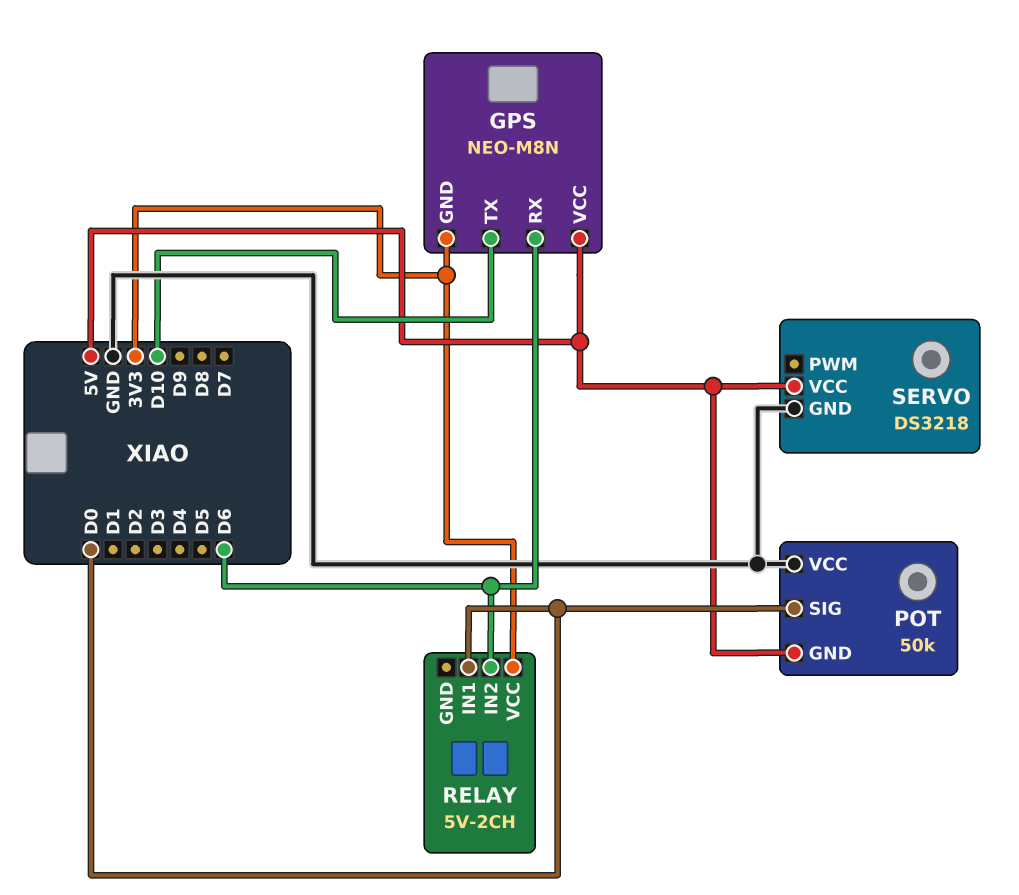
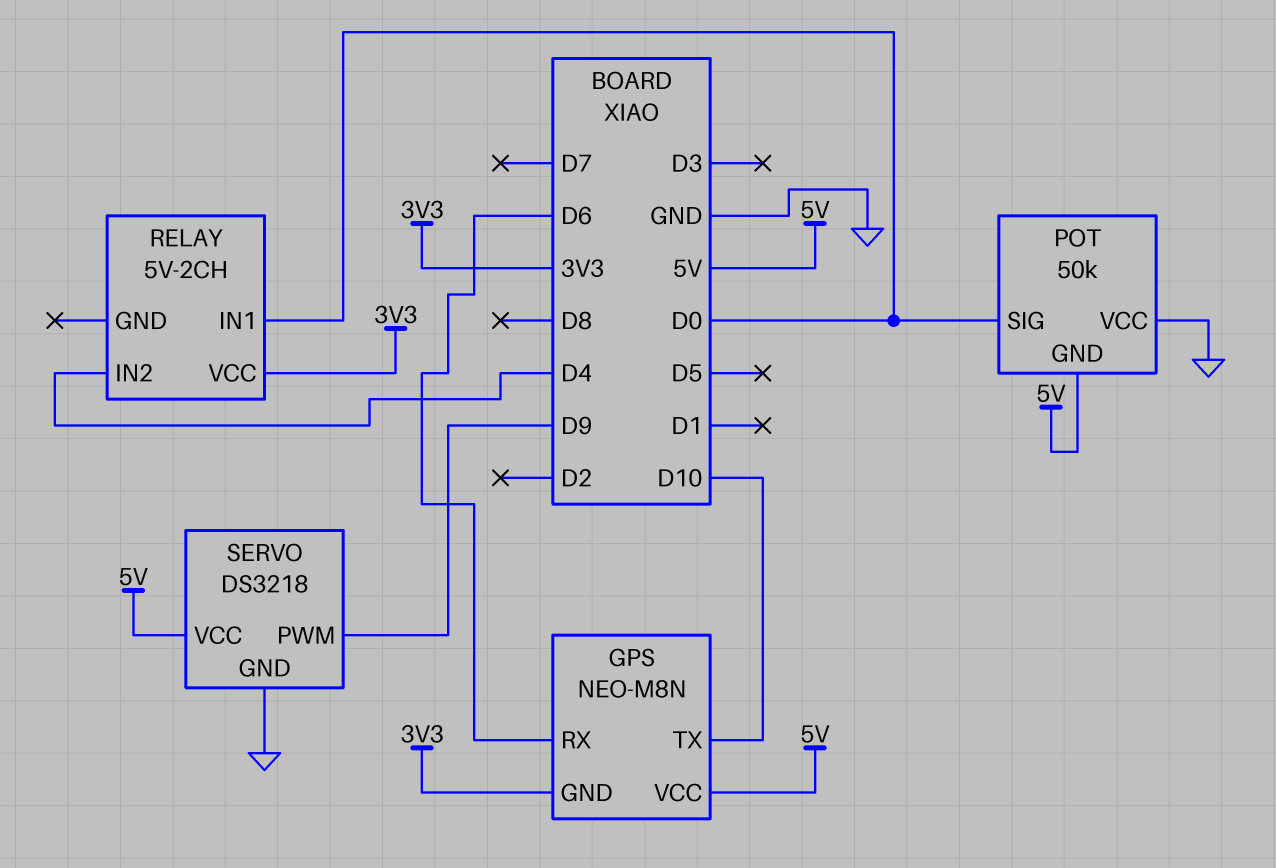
RELAY pin IN2: D6 -> D4
SERVO pin PWM: none -> D9

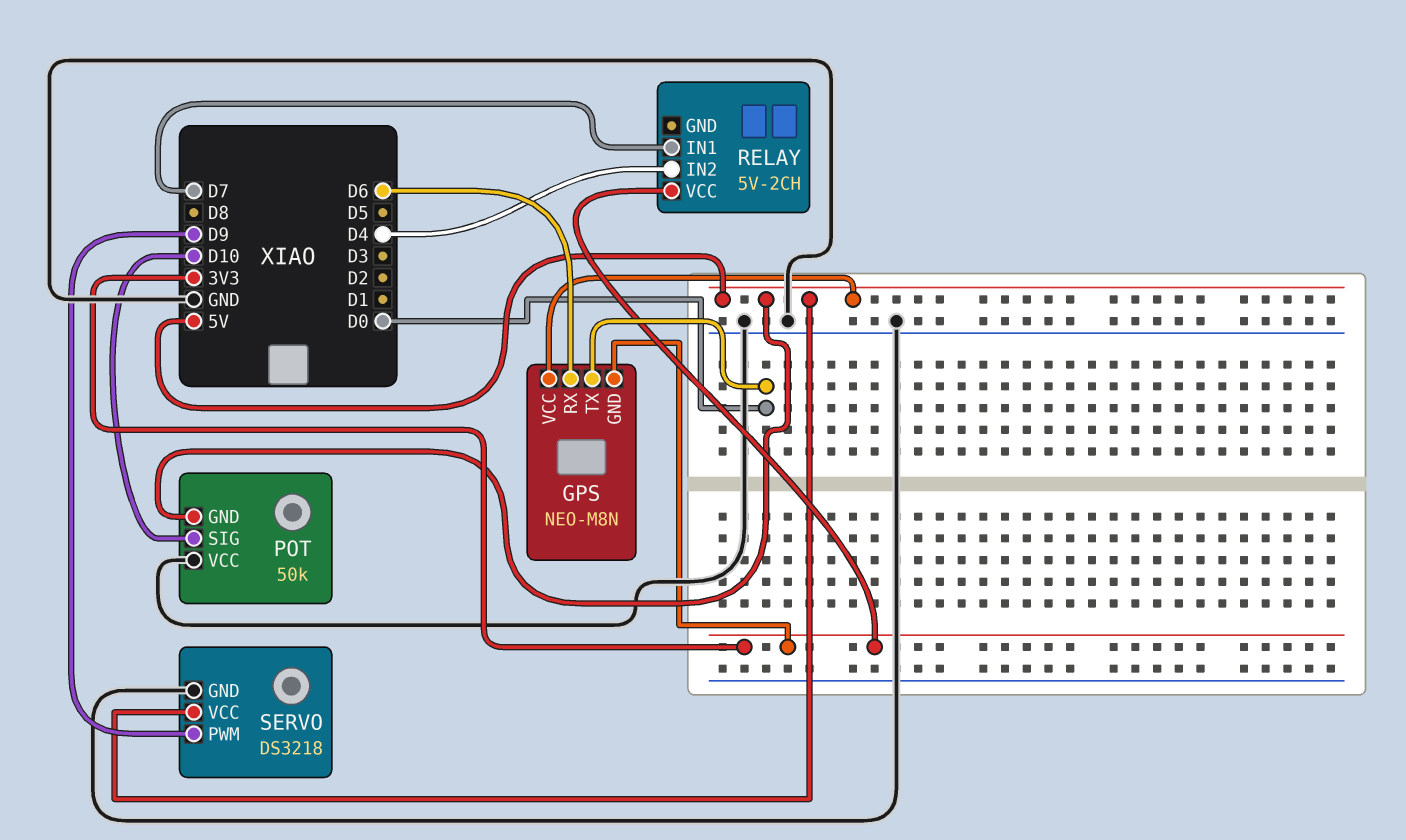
GPS pin TX: D10 -> D0
POT pin SIG: D0 -> D10
RELAY pin IN1: D0 -> D7

